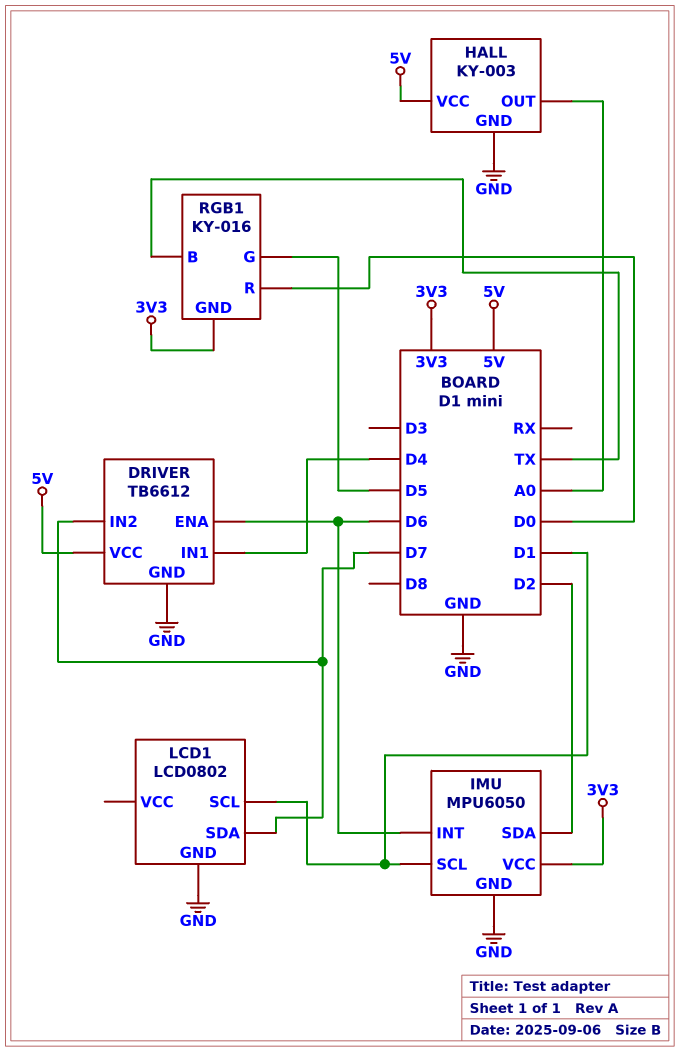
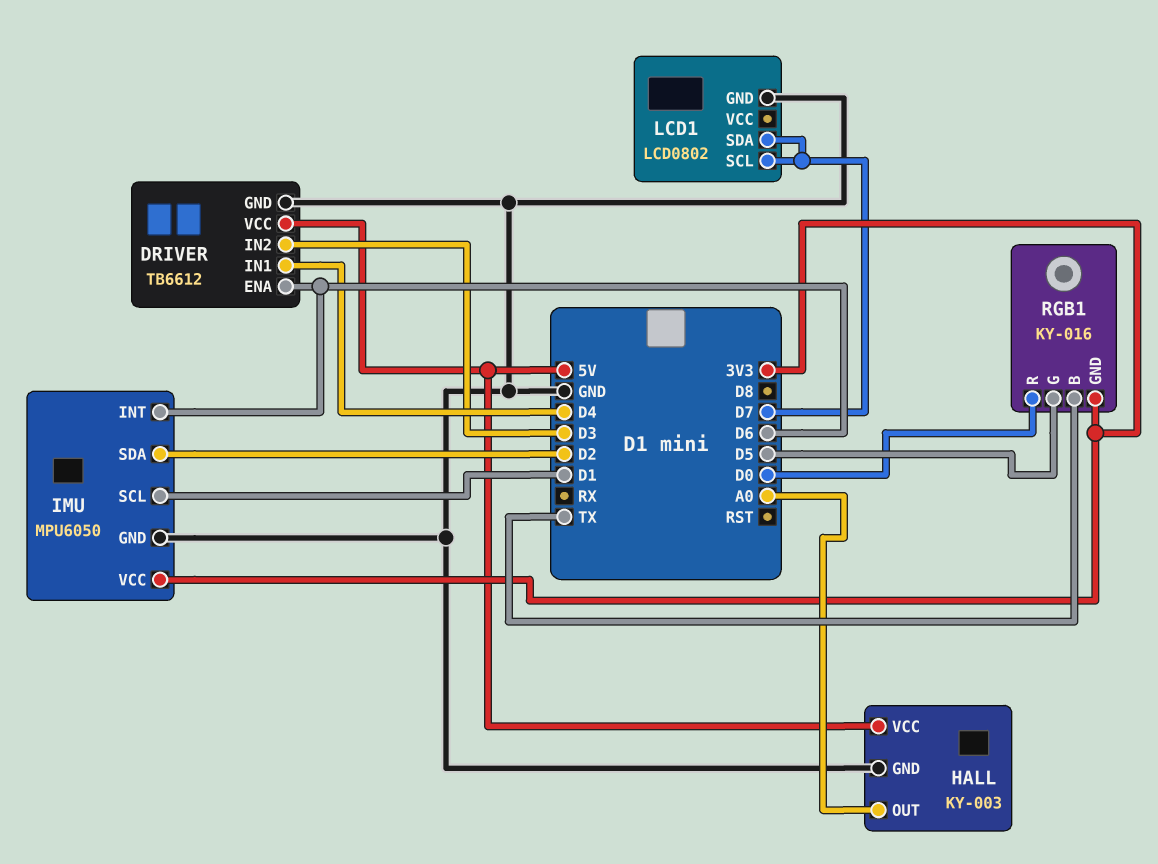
DRIVER pin IN2: D7 -> D3
LCD1 pin SCL: D1 -> D7

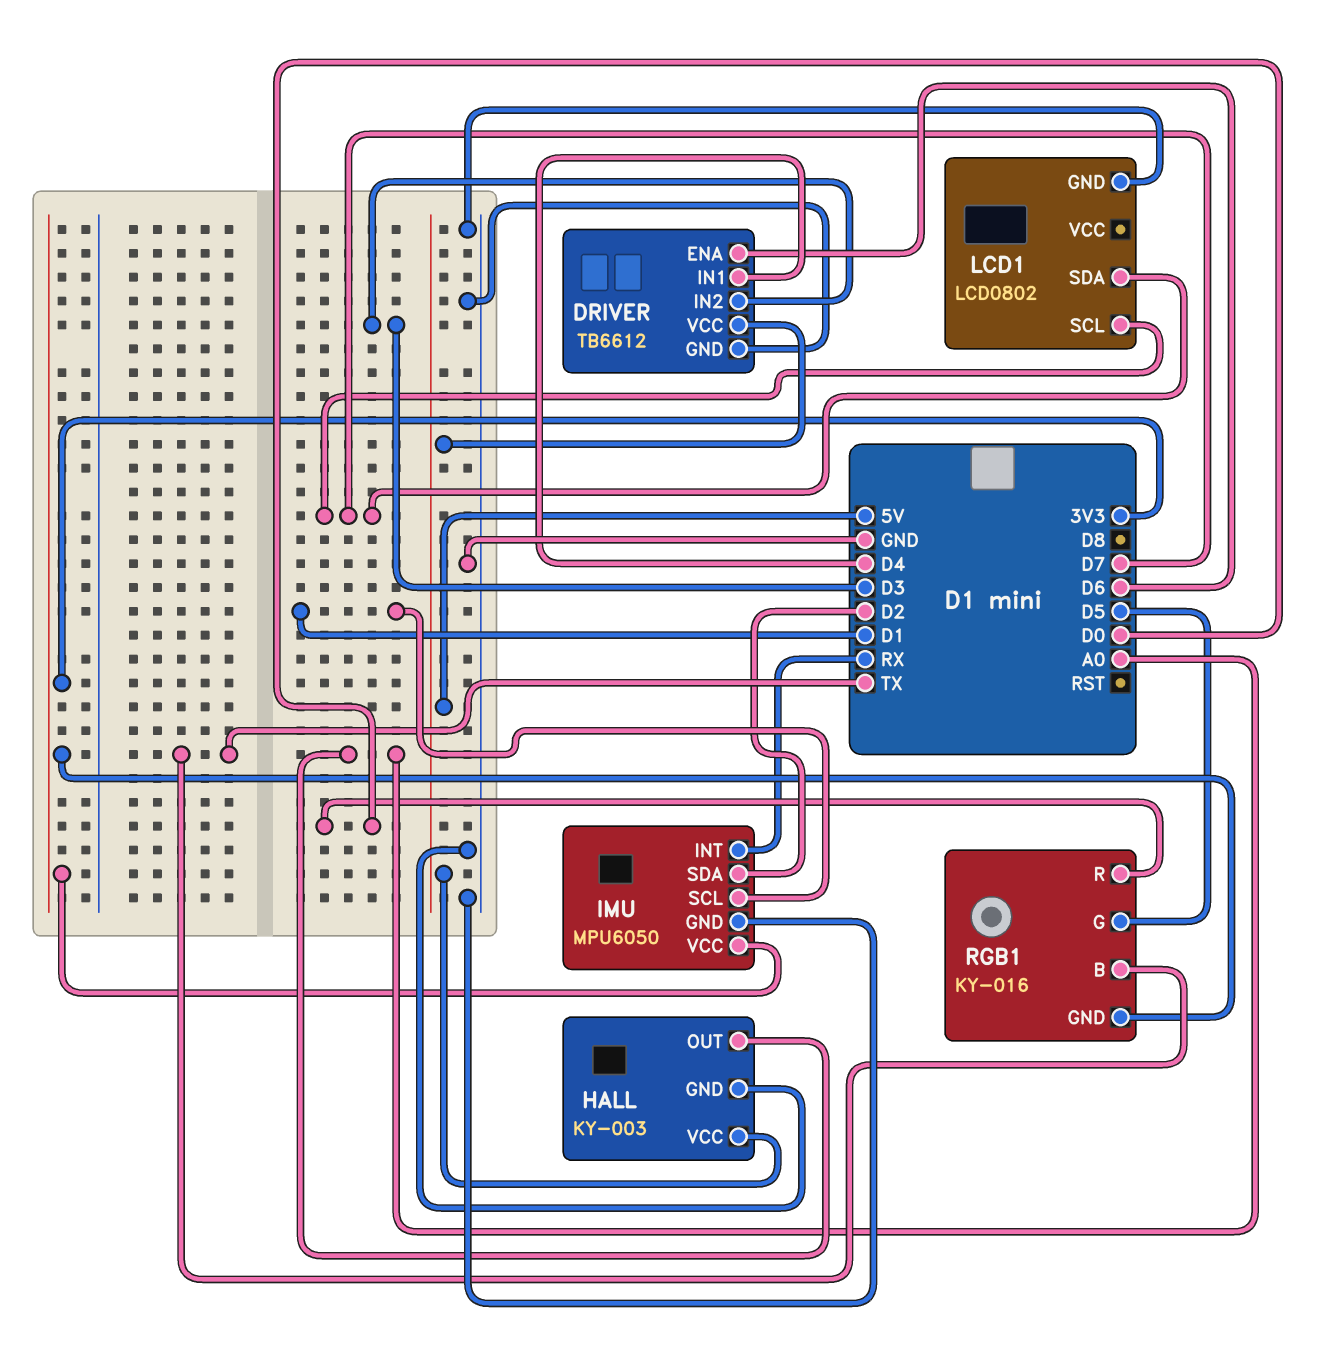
IMU pin INT: D6 -> RX

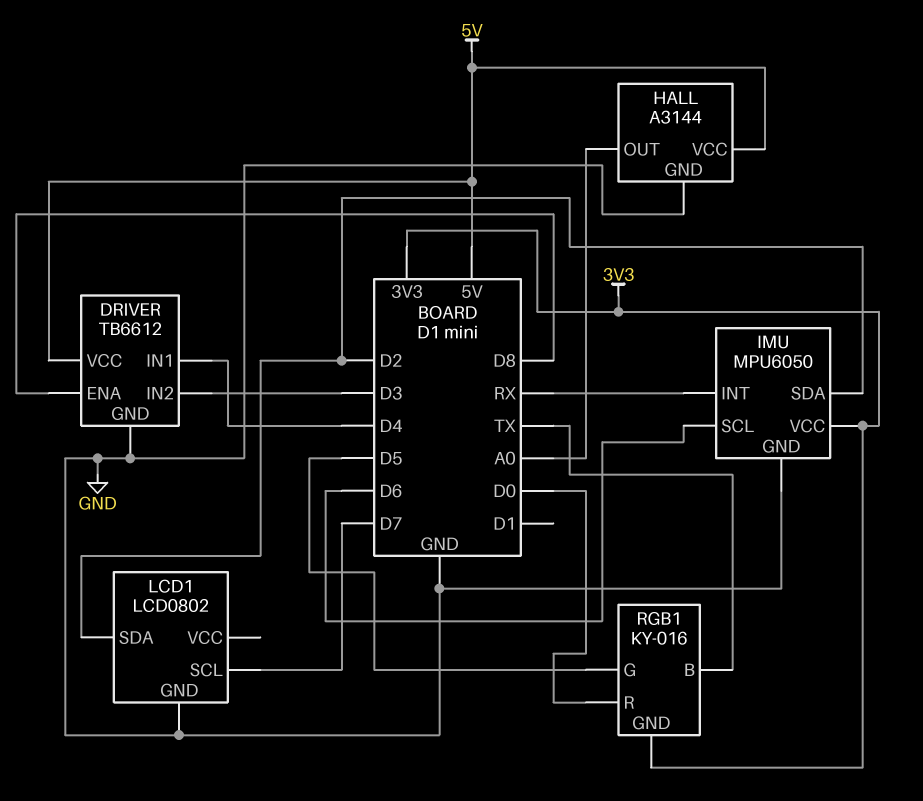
DRIVER pin ENA: D6 -> D8
HALL: KY-003 -> A3144
IMU pin SCL: D1 -> D6
LCD1 pin SDA: D7 -> D2

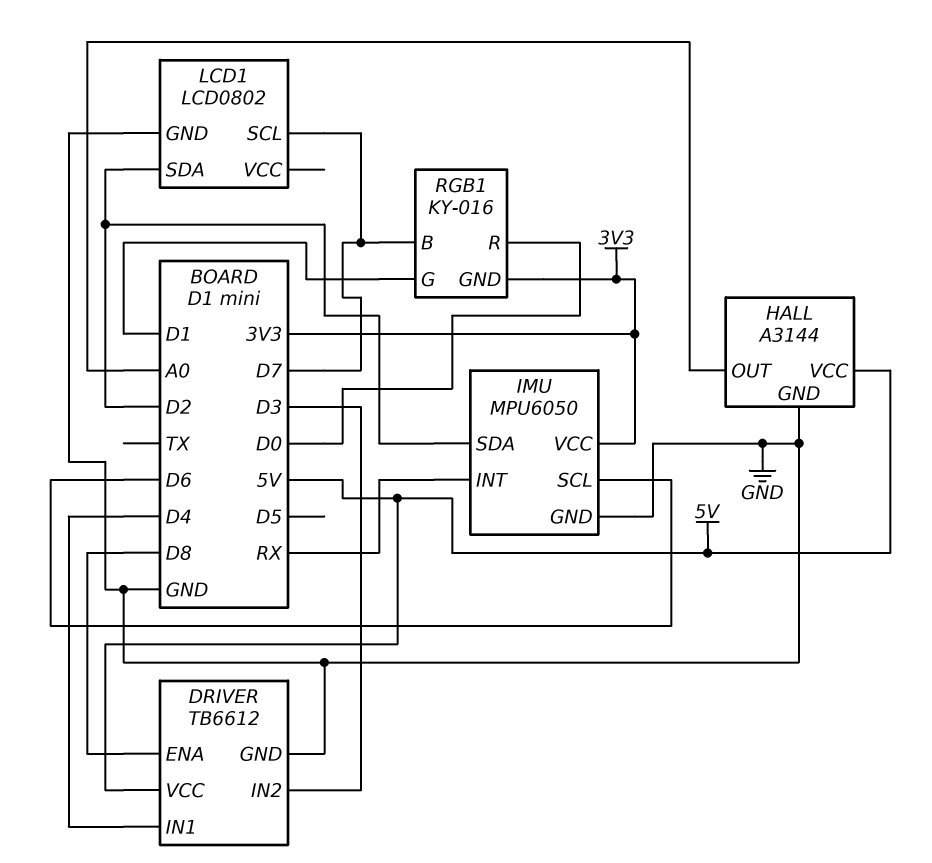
RGB1 pin B: TX -> D7
RGB1 pin G: D5 -> D1

